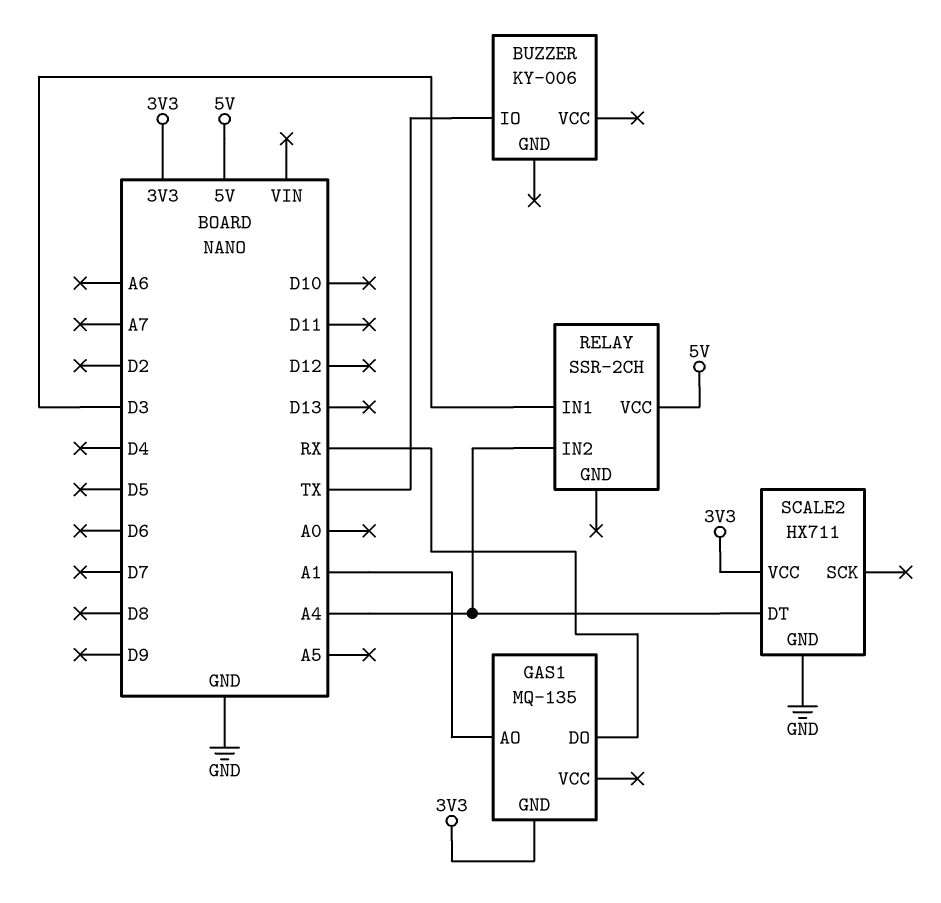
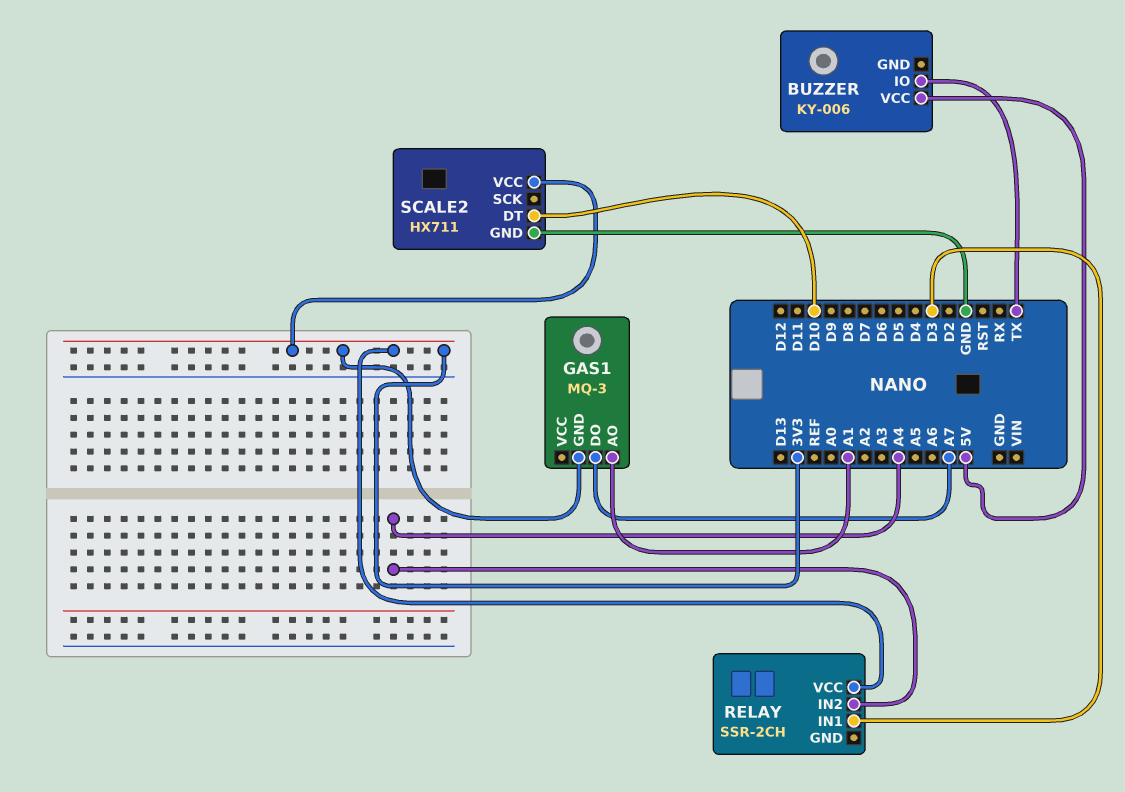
BUZZER pin VCC: none -> 5V
GAS1: MQ-135 -> MQ-3
GAS1 pin DO: RX -> A7
RELAY pin VCC: 5V -> 3V3
SCALE2 pin DT: A4 -> D10

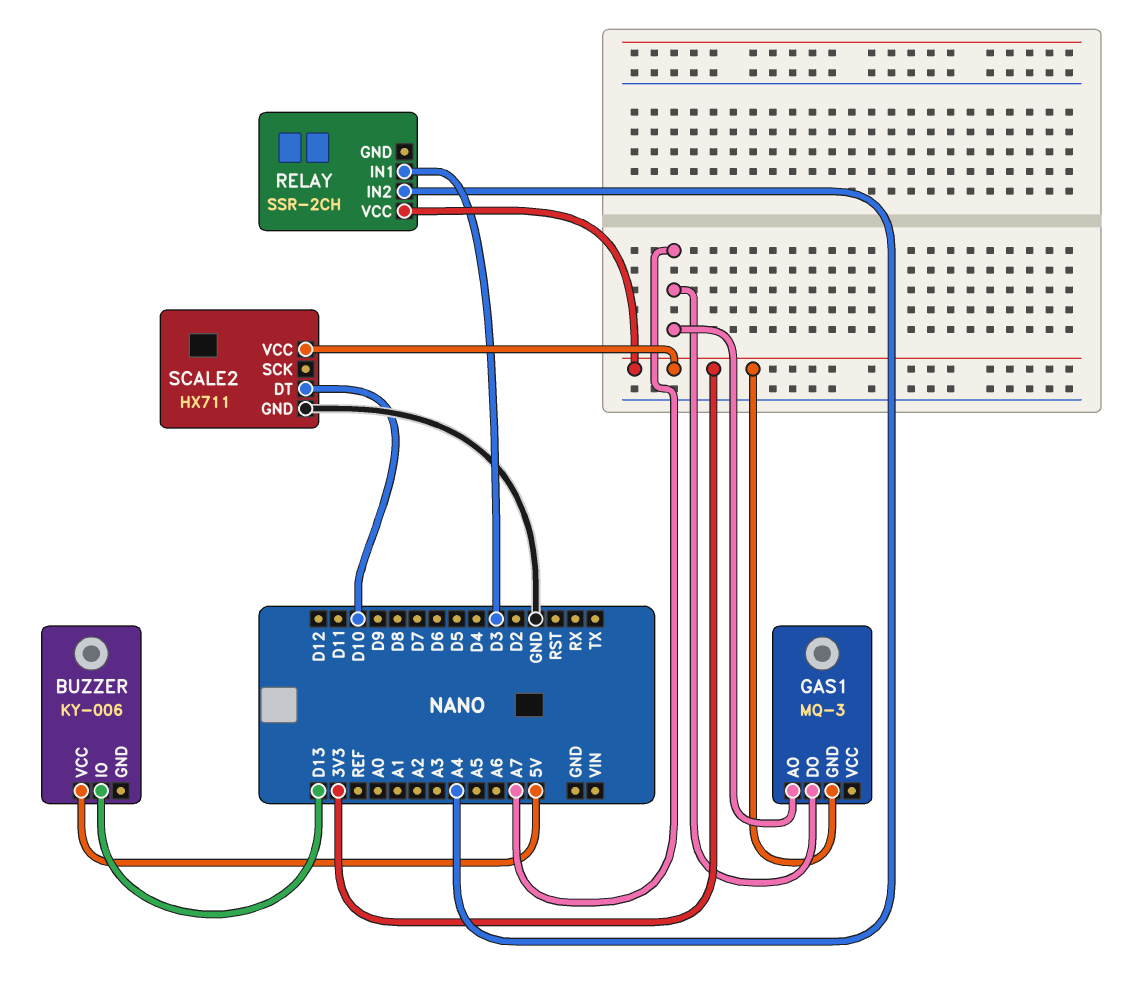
BUZZER pin IO: TX -> D13
GAS1 pin AO: A1 -> A7

